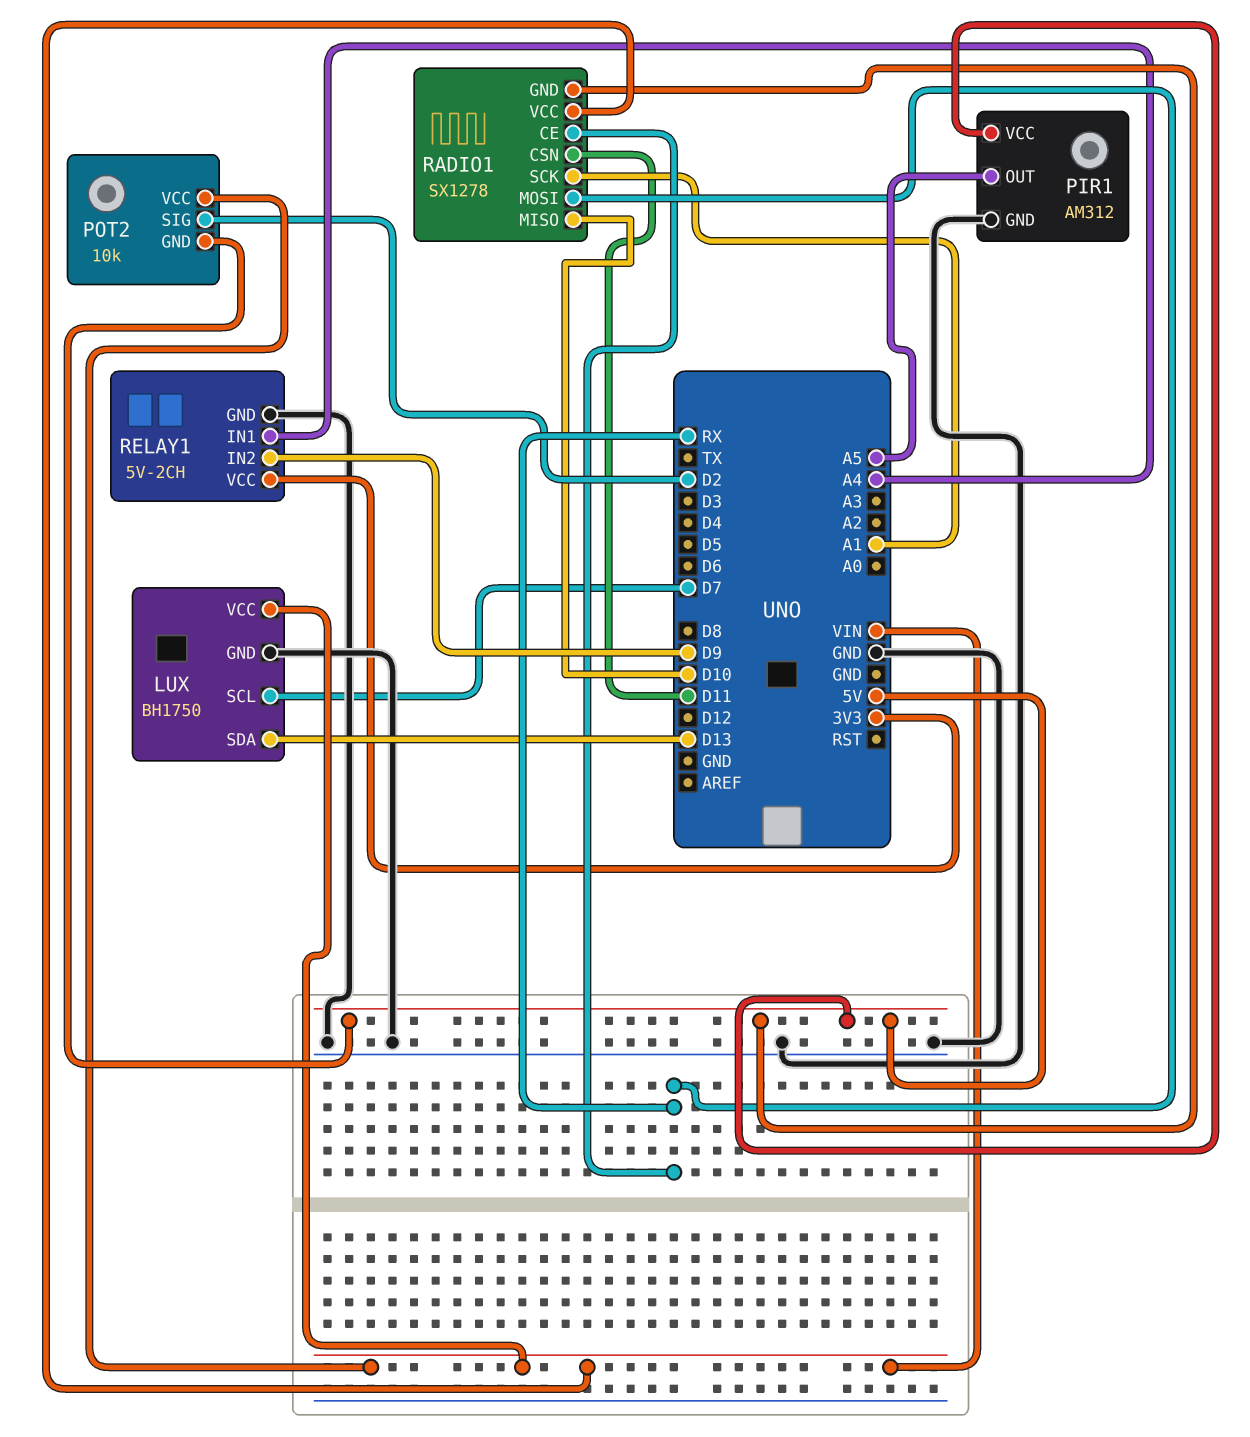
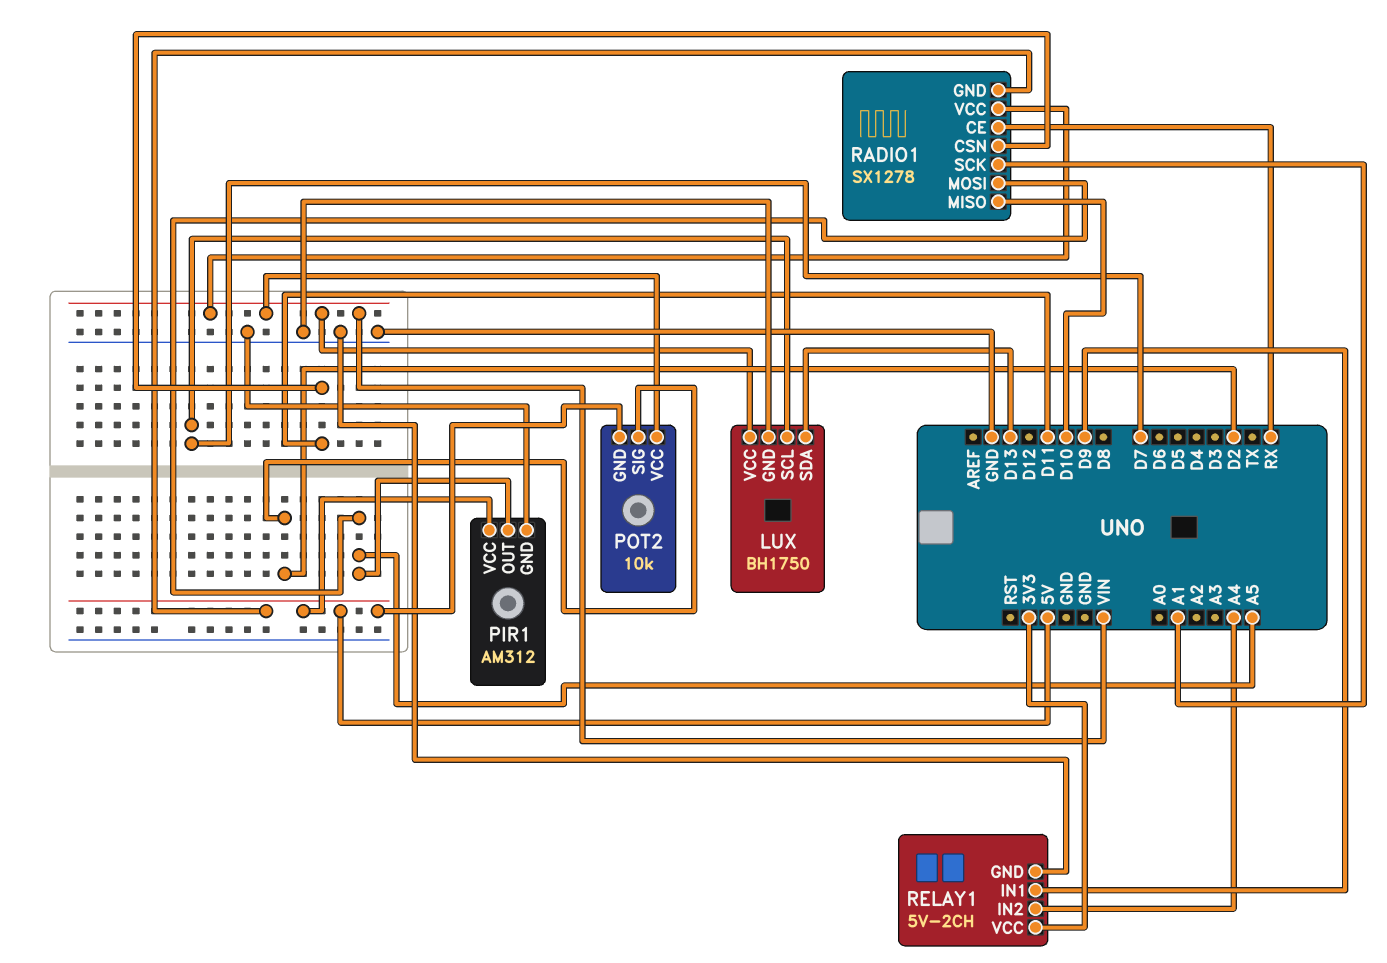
RADIO1 pin MOSI: RX -> A5
RELAY1 pin IN1: A4 -> D9
RELAY1 pin IN2: D9 -> A4

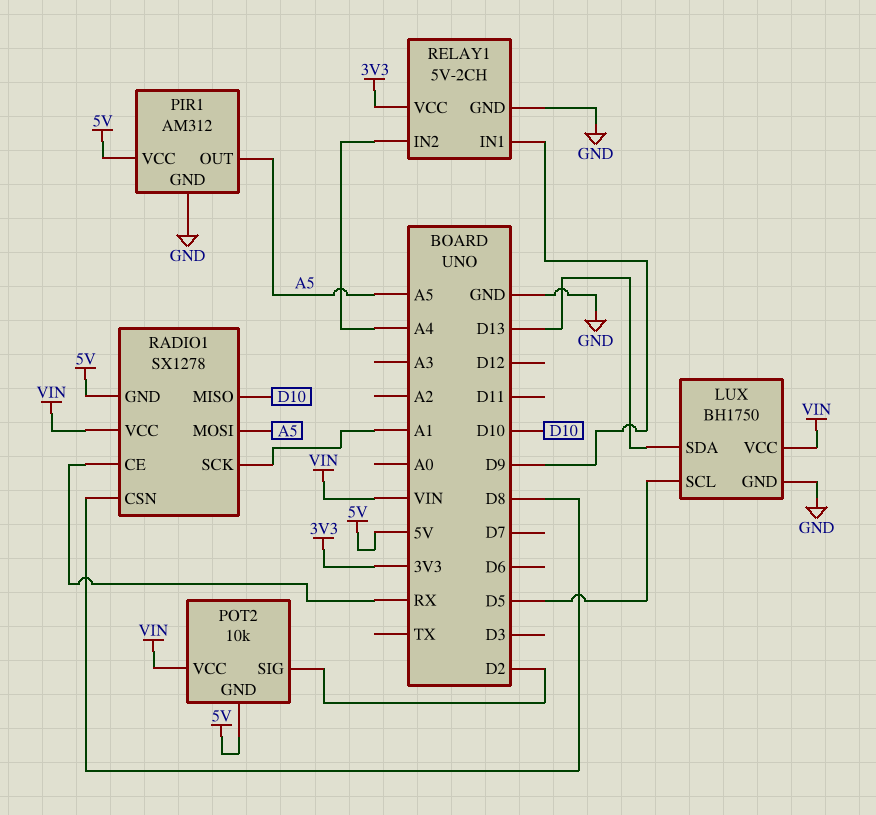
LUX pin SCL: D7 -> D5
RADIO1 pin CSN: D11 -> D8

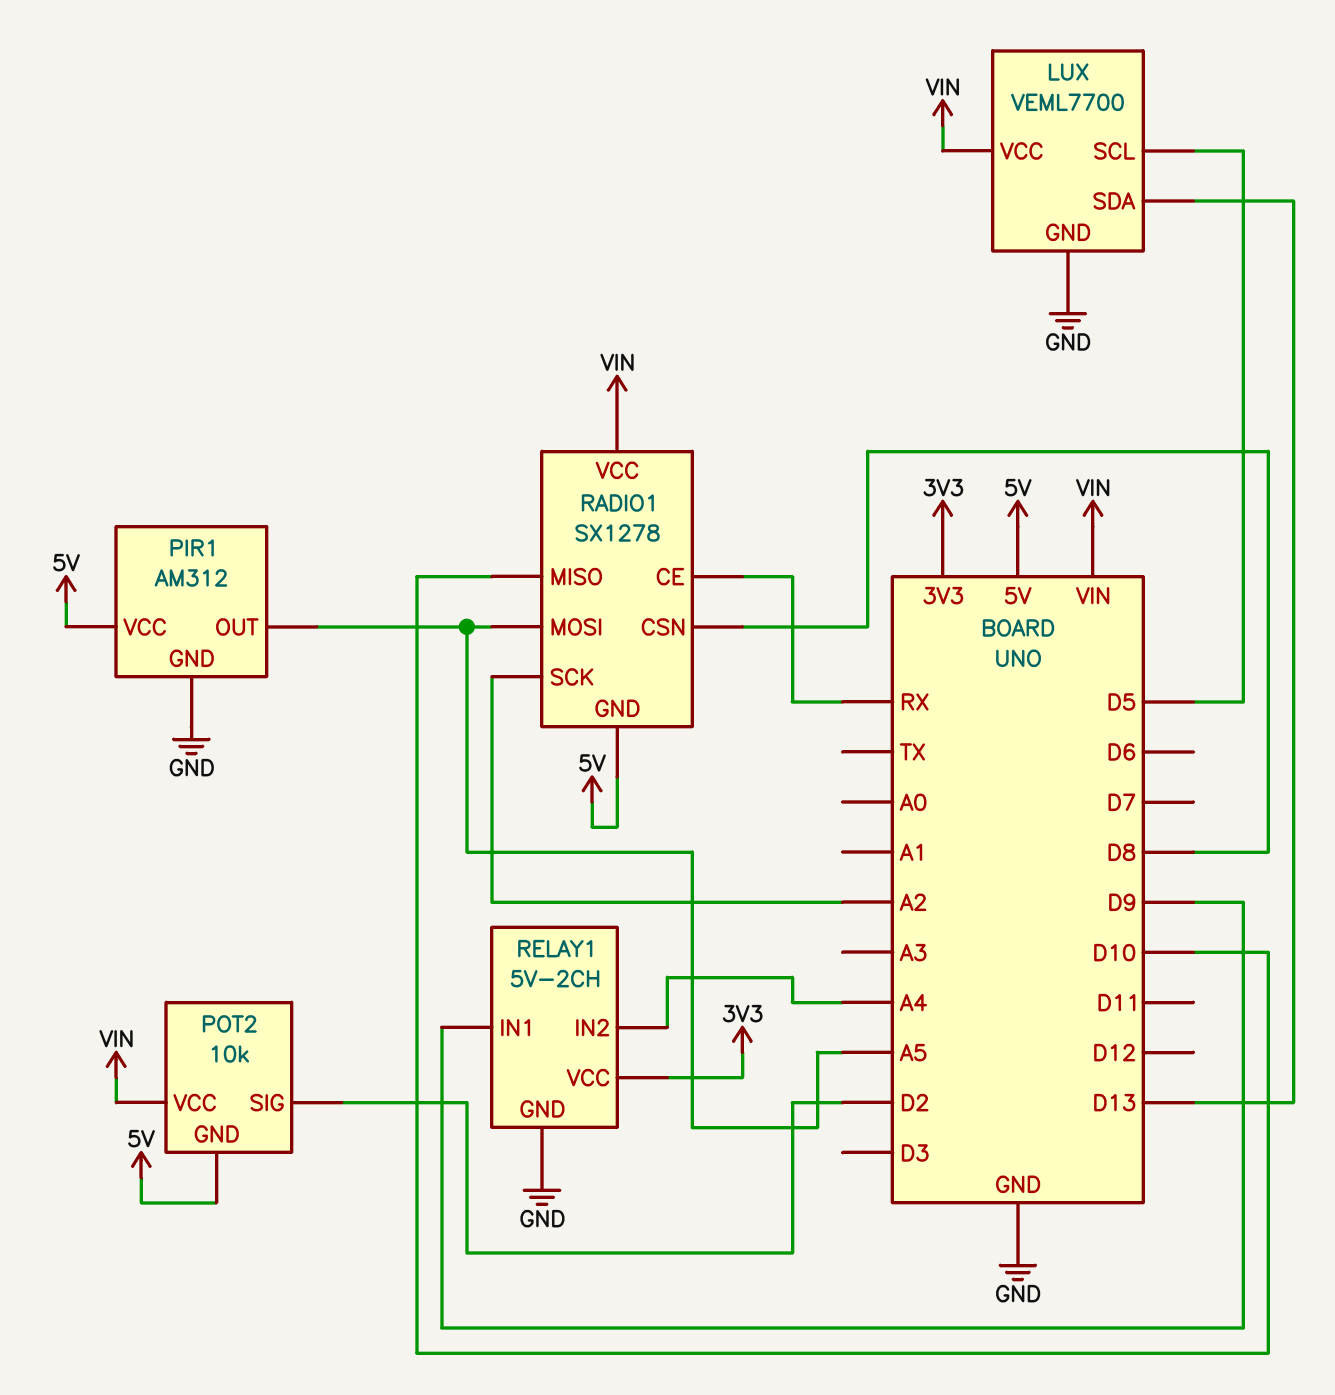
LUX: BH1750 -> VEML7700
RADIO1 pin SCK: A1 -> A2

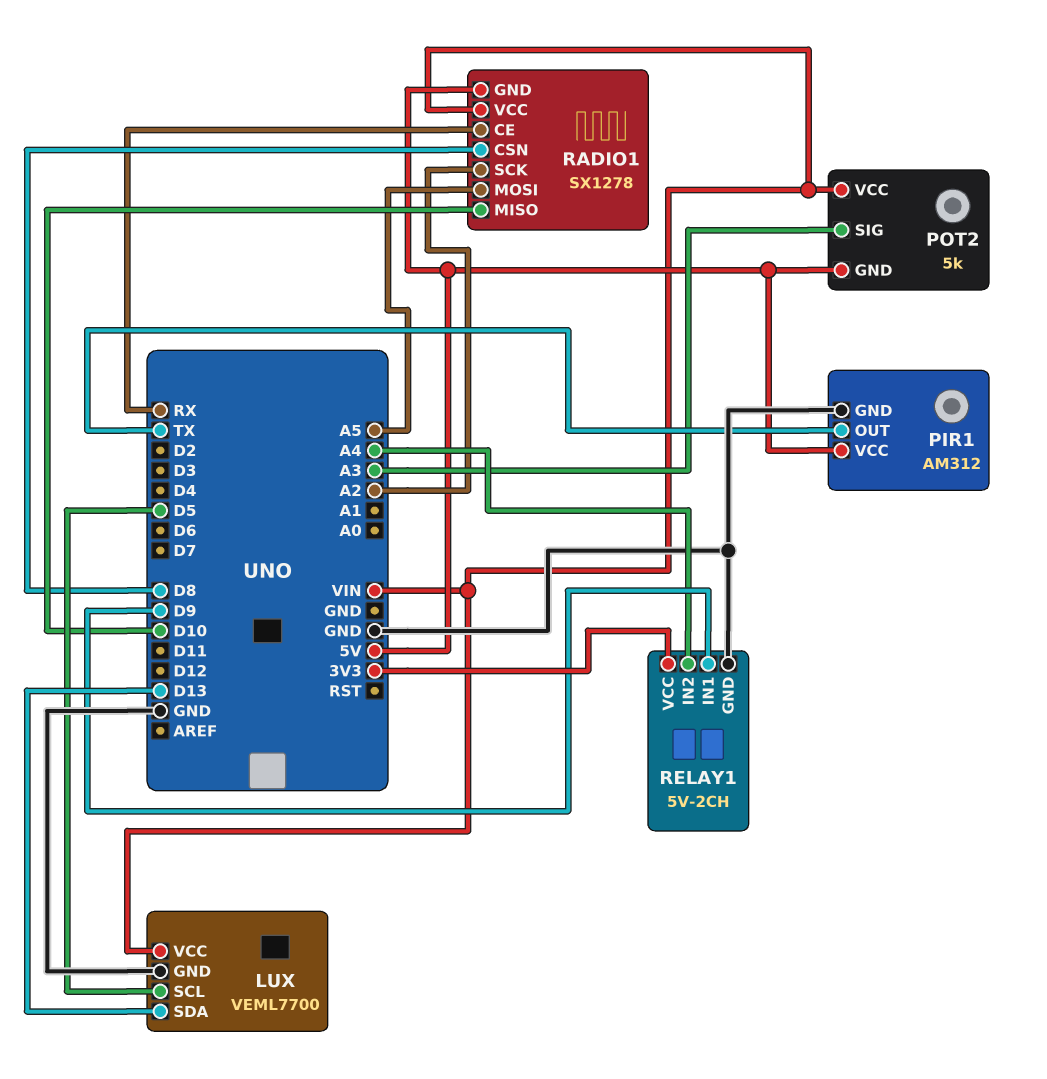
PIR1 pin OUT: A5 -> TX
POT2: 10k -> 5k
POT2 pin SIG: D2 -> A3

